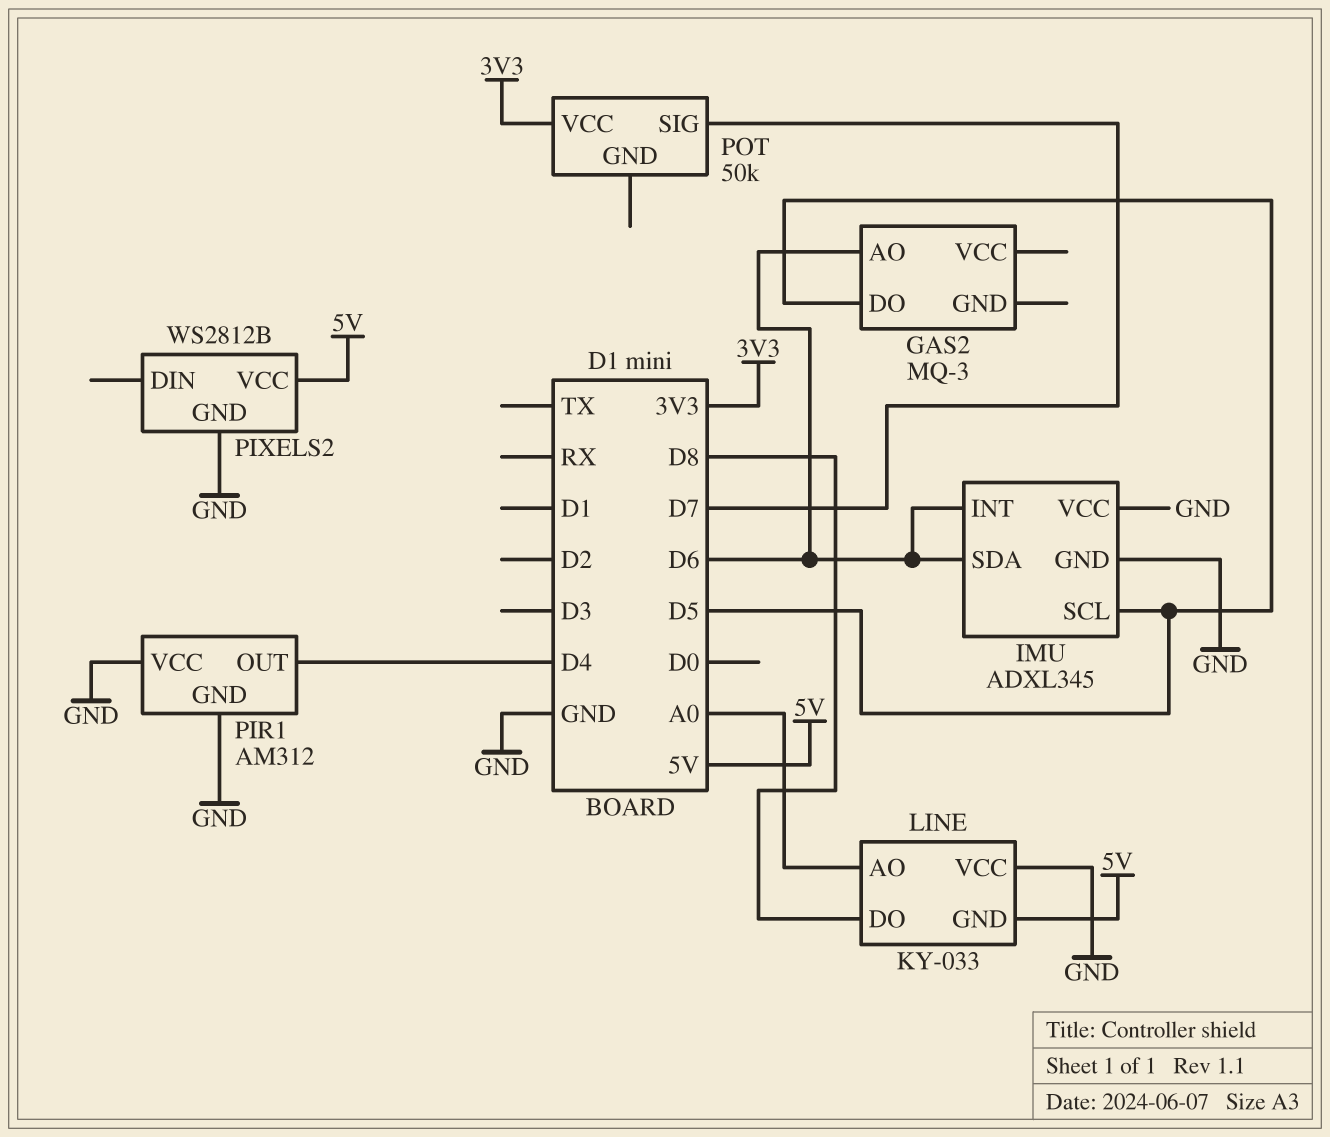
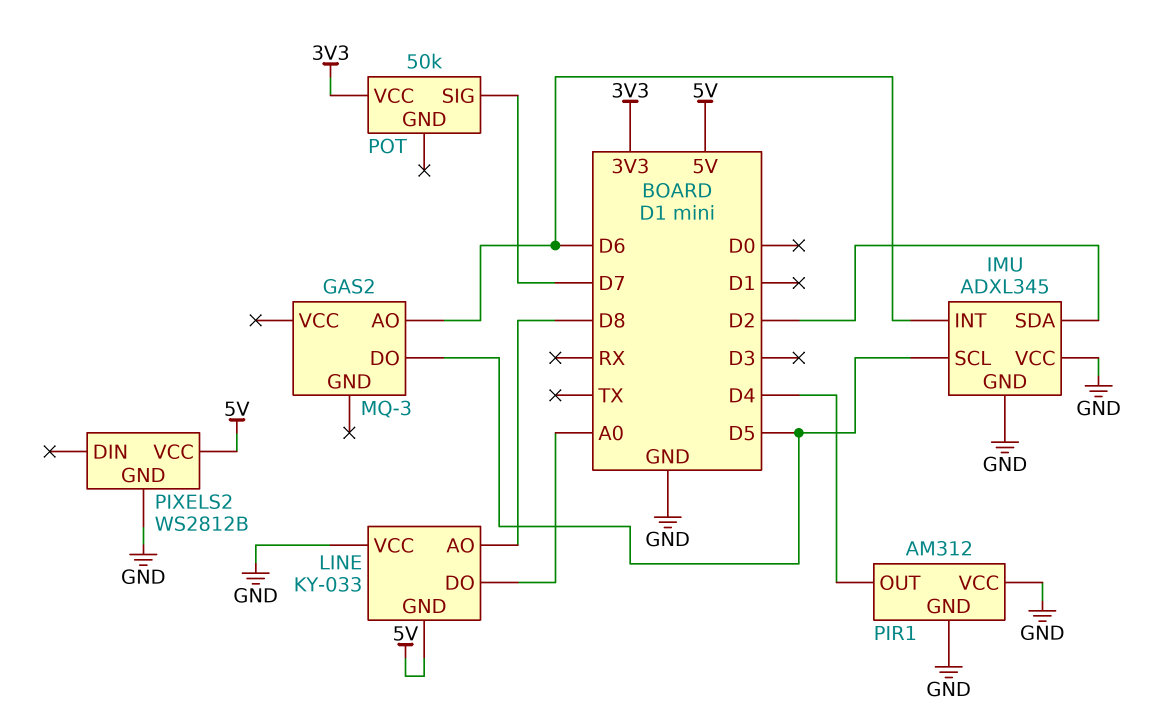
IMU pin SDA: D6 -> D2
LINE pin AO: A0 -> D8
LINE pin DO: D8 -> A0

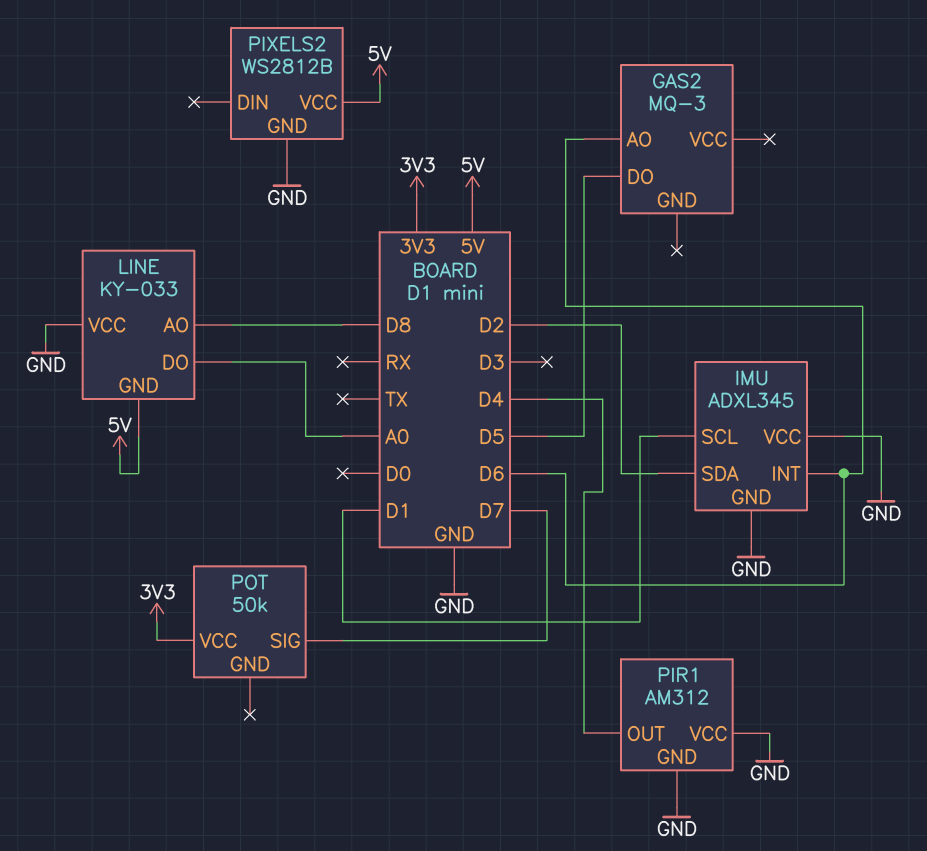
IMU pin SCL: D5 -> D1

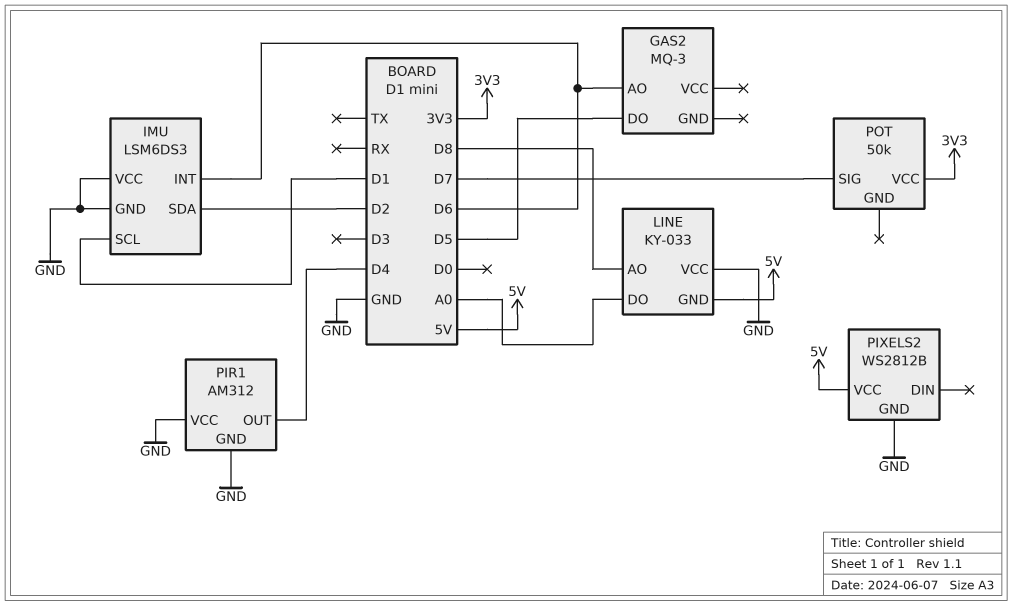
IMU: ADXL345 -> LSM6DS3

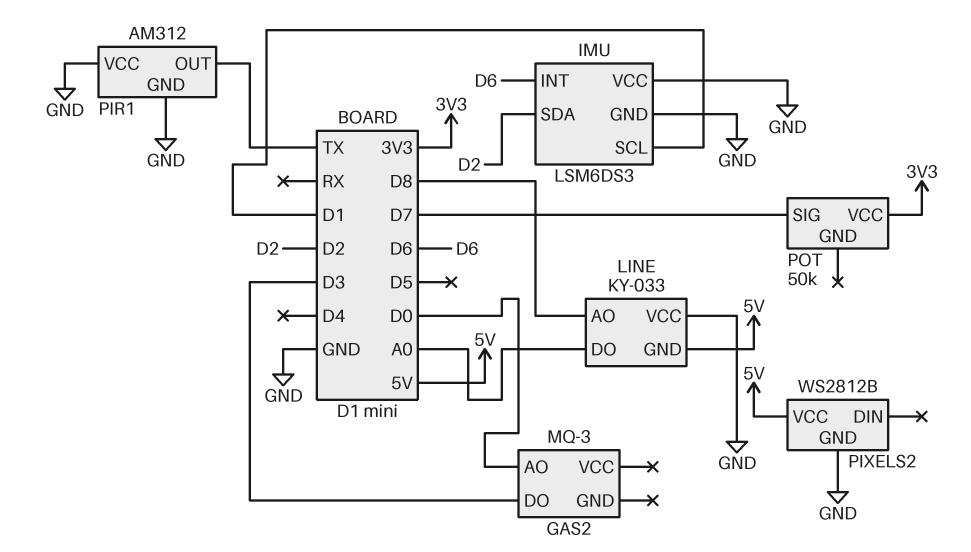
GAS2 pin AO: D6 -> D0
GAS2 pin DO: D5 -> D3
PIR1 pin OUT: D4 -> TX

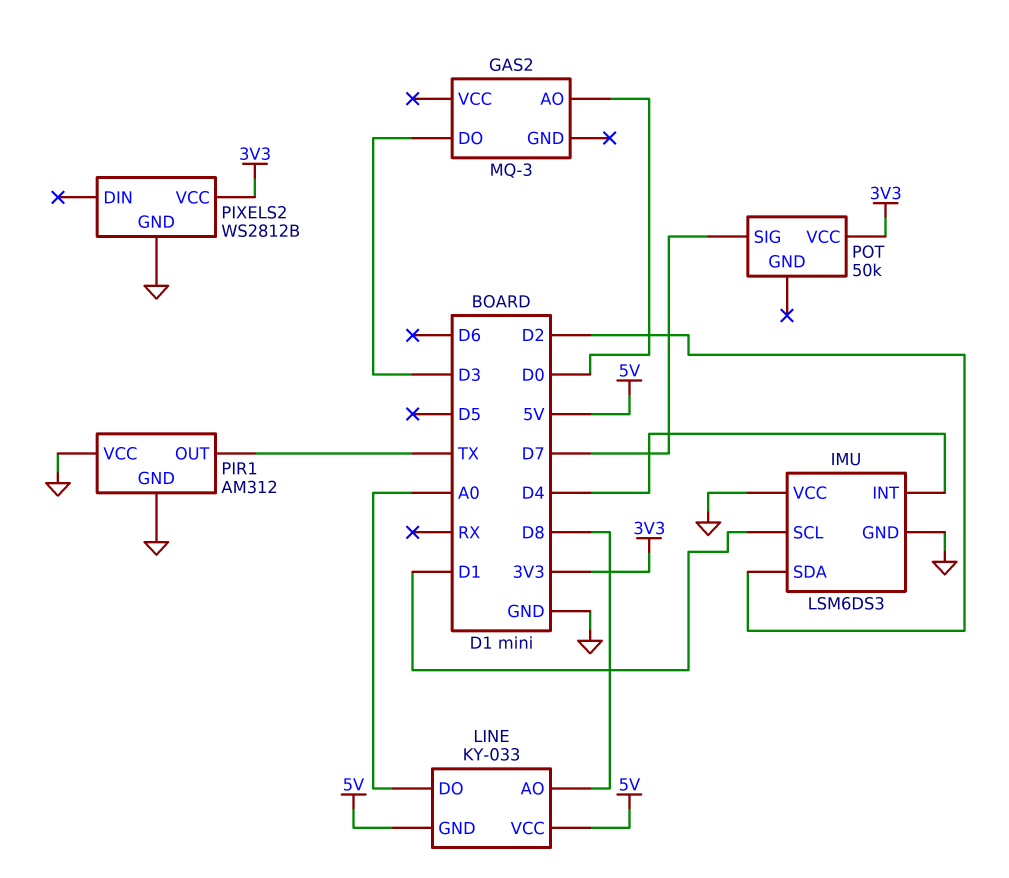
IMU pin INT: D6 -> D4
LINE pin VCC: GND -> 5V
PIXELS2 pin VCC: 5V -> 3V3

